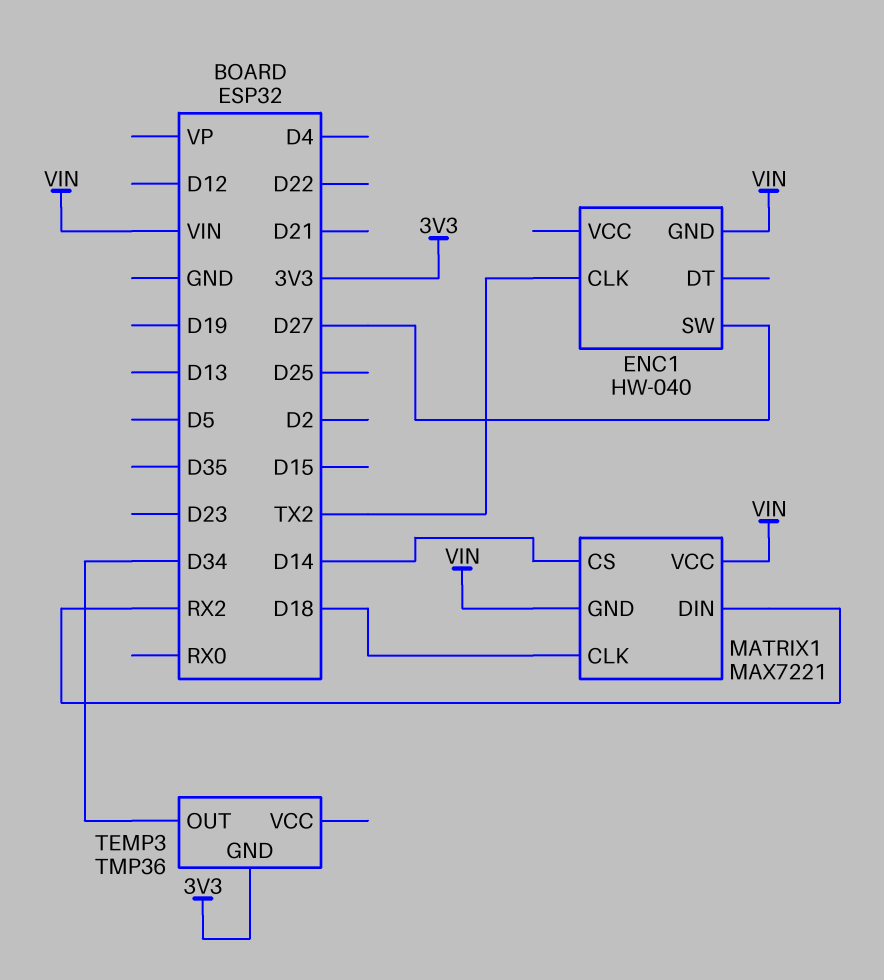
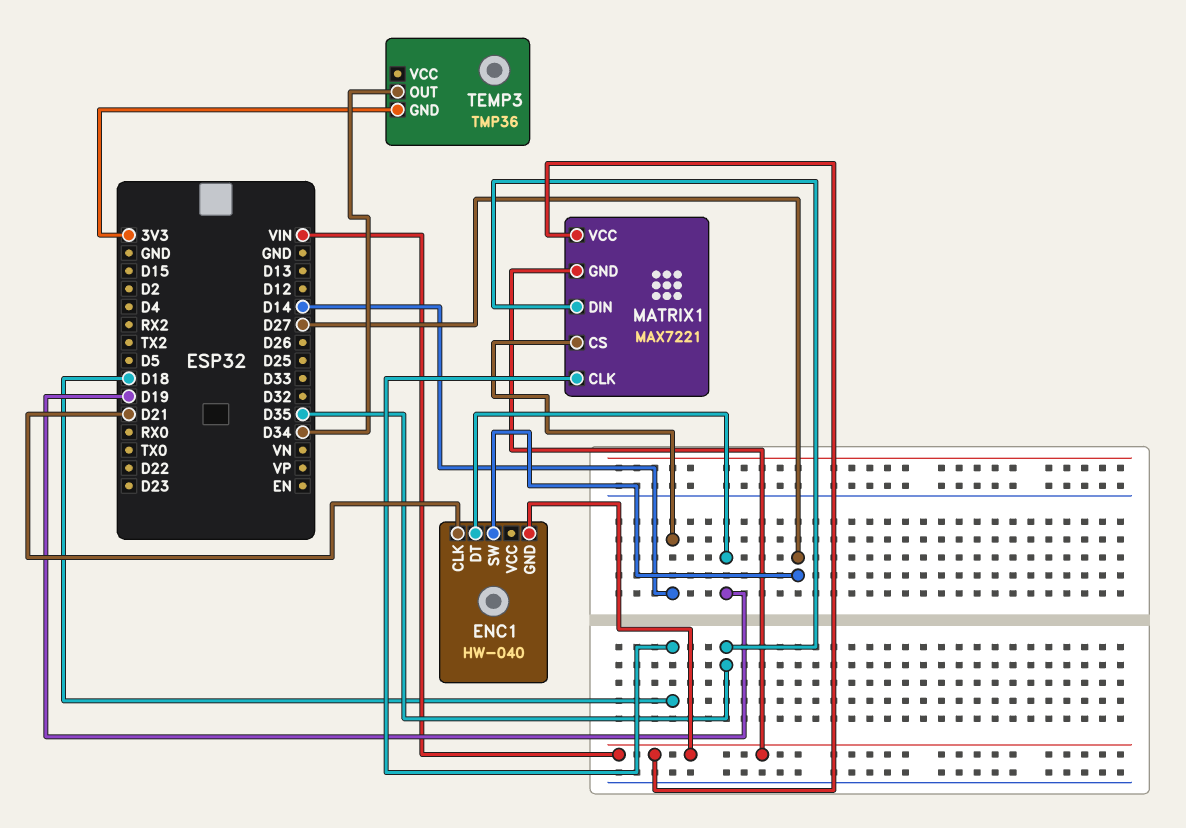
ENC1 pin CLK: TX2 -> D21
ENC1 pin DT: none -> D19
MATRIX1 pin DIN: RX2 -> D35

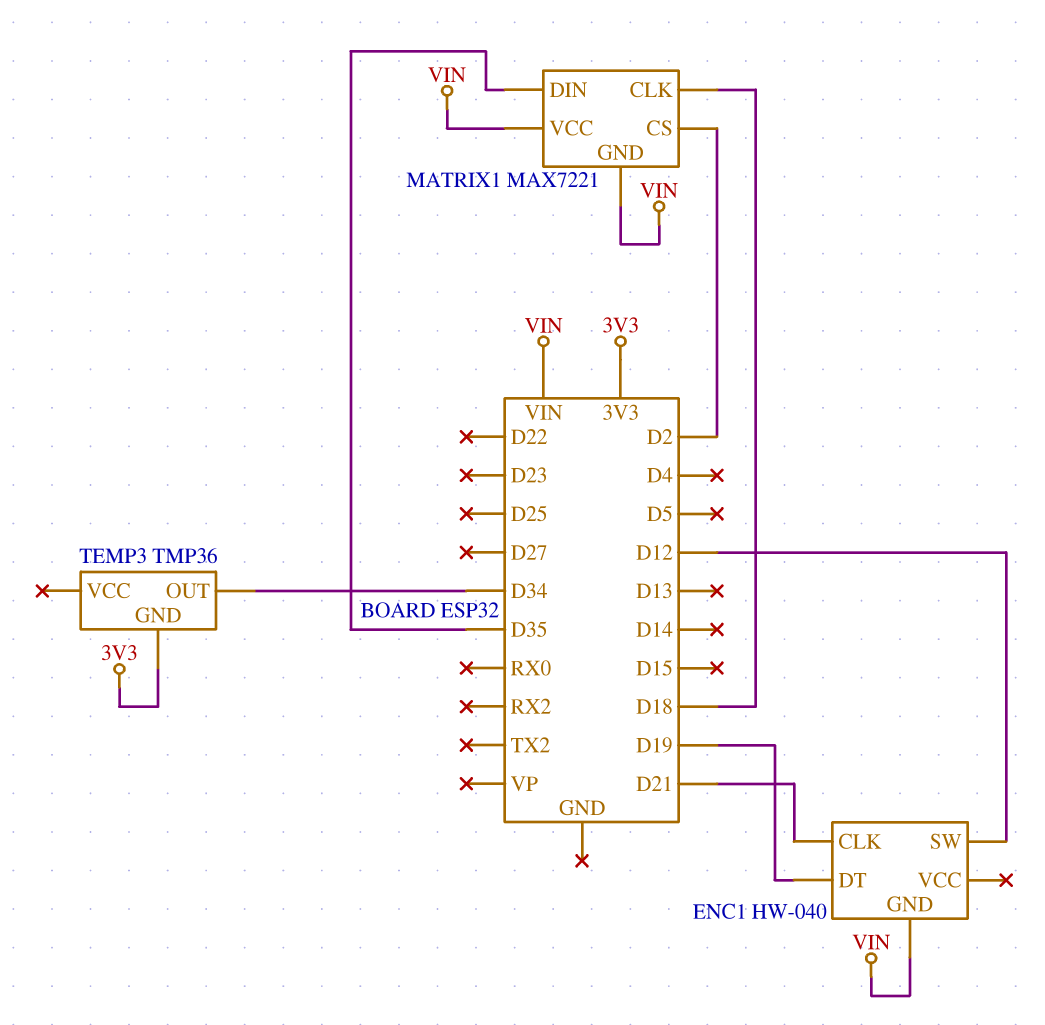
ENC1 pin SW: D27 -> D12
MATRIX1 pin CS: D14 -> D2

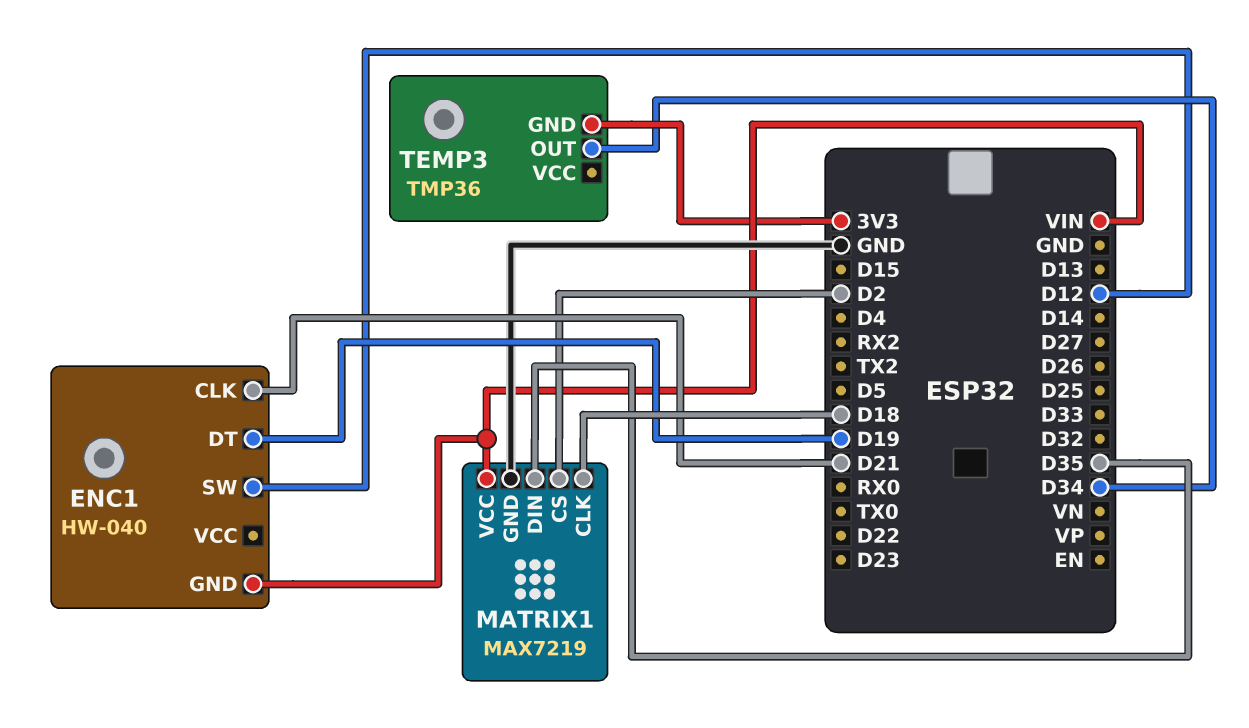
MATRIX1: MAX7221 -> MAX7219
MATRIX1 pin GND: VIN -> GND

